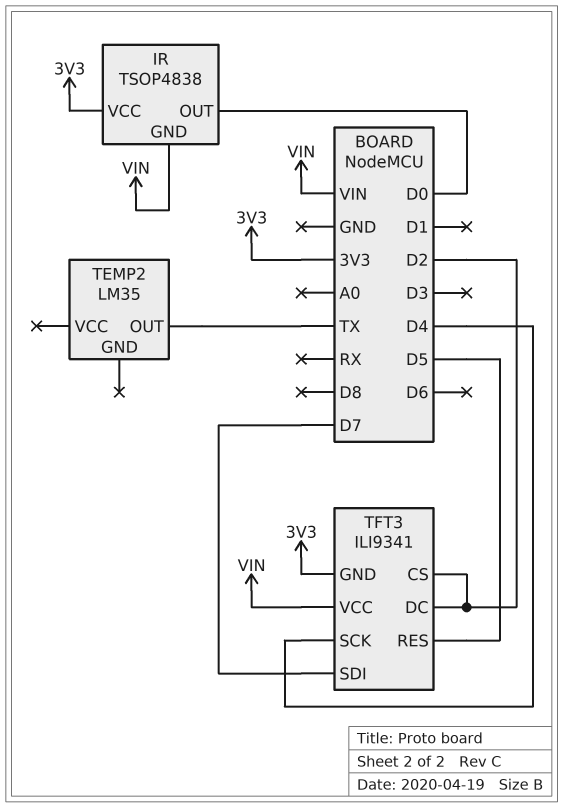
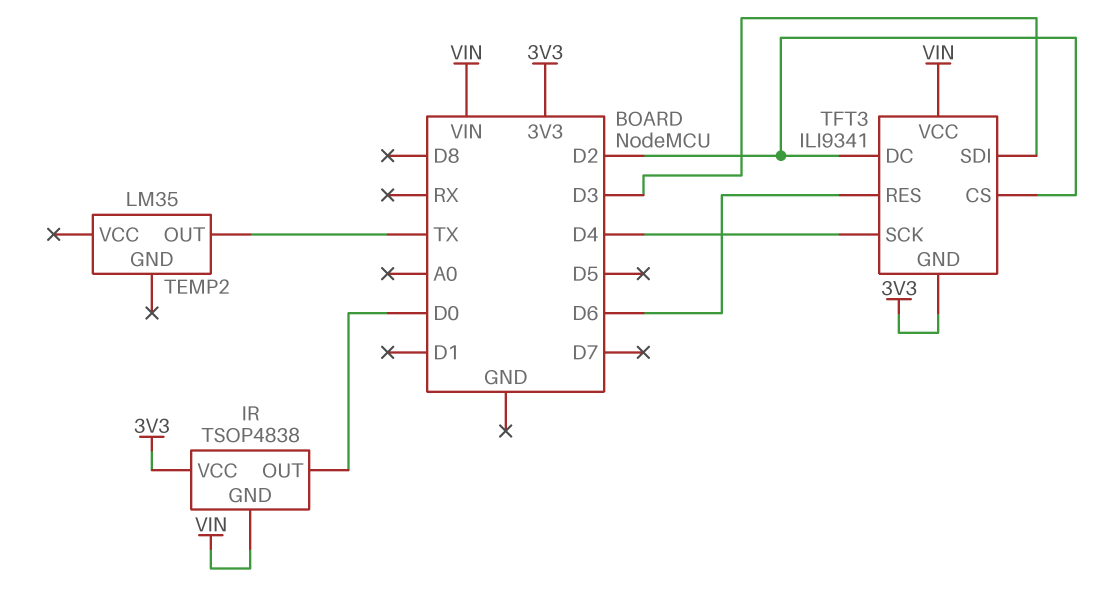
TFT3 pin RES: D5 -> D6
TFT3 pin SDI: D7 -> D3

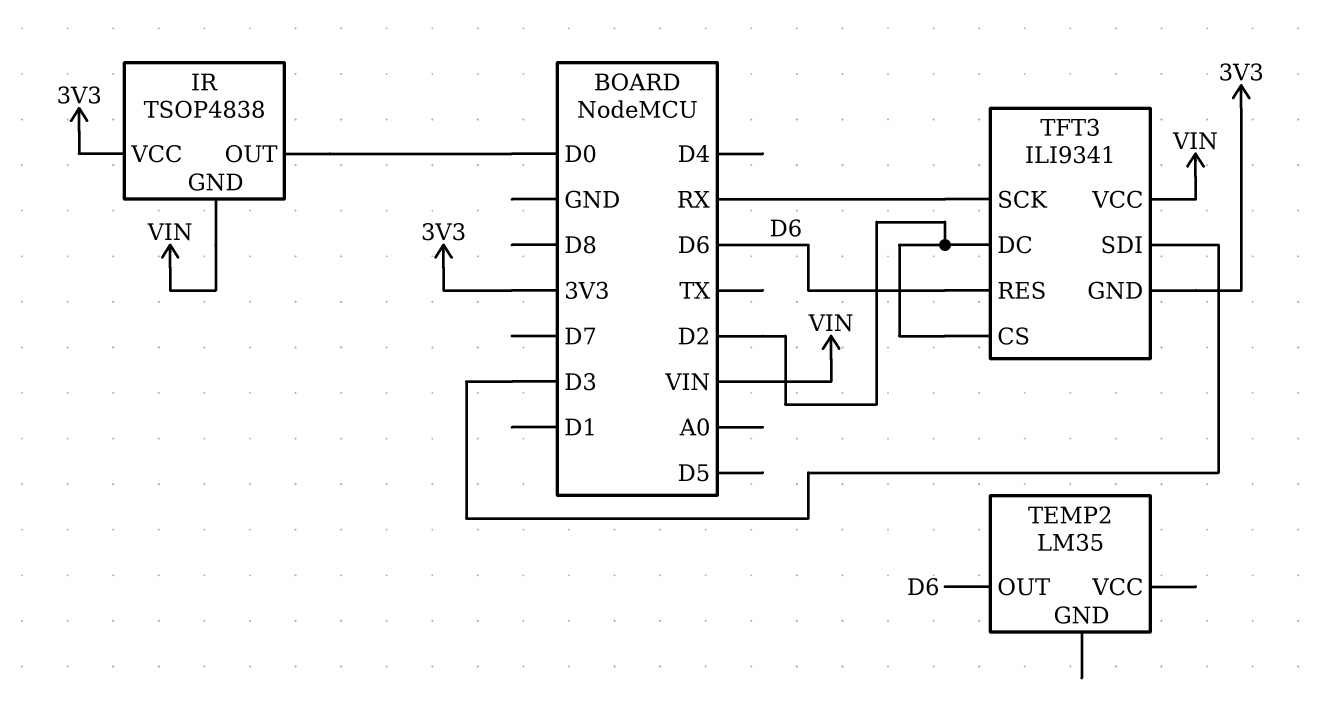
TEMP2 pin OUT: TX -> D6
TFT3 pin SCK: D4 -> RX

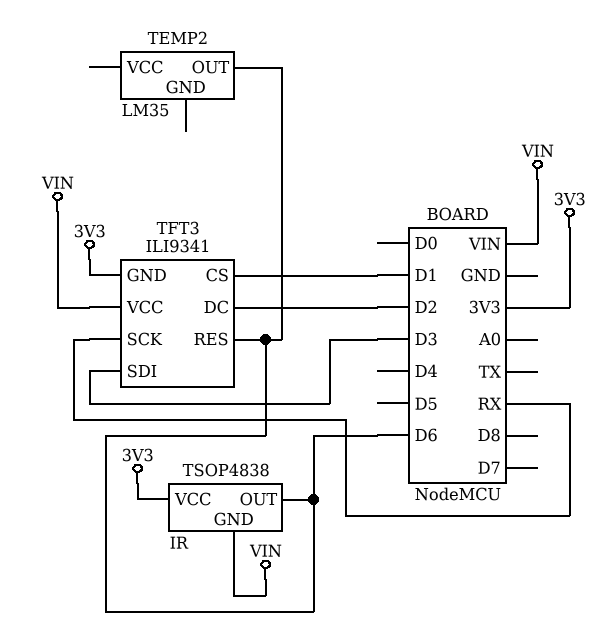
IR pin OUT: D0 -> D6
TFT3 pin CS: D2 -> D1

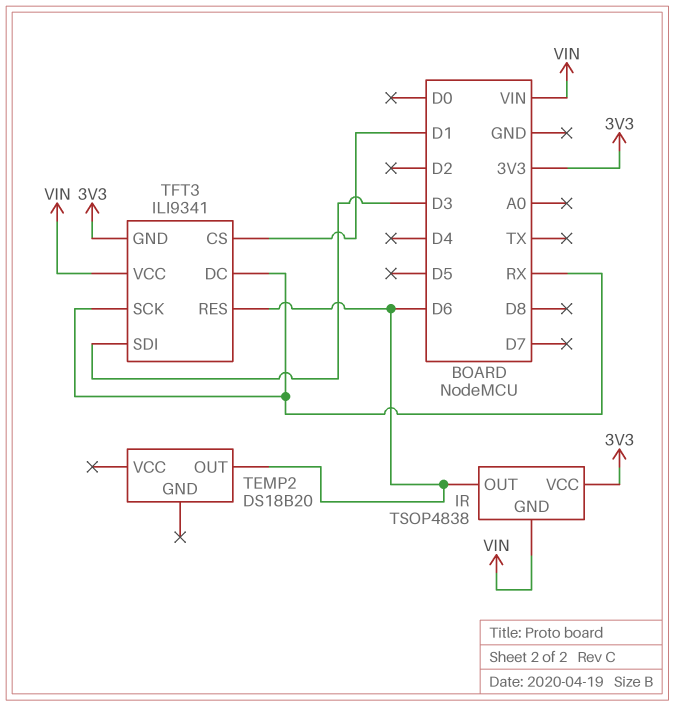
TEMP2: LM35 -> DS18B20
TFT3 pin DC: D2 -> RX

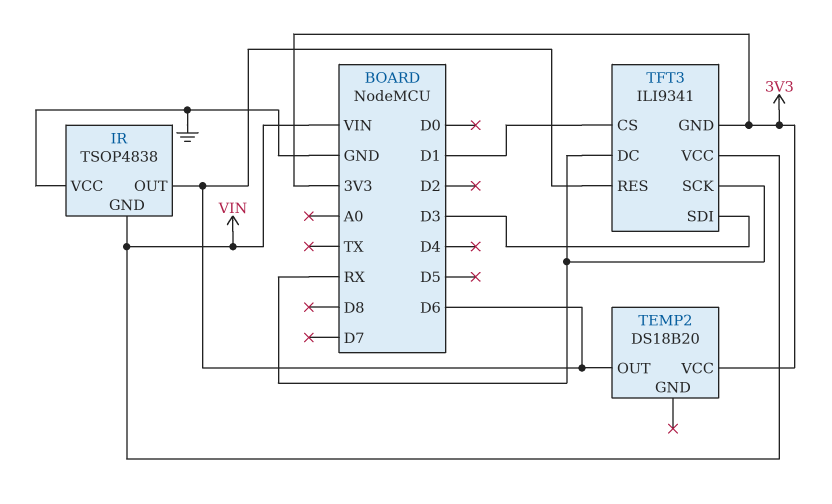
IR pin VCC: 3V3 -> GND
TEMP2 pin VCC: none -> 3V3

